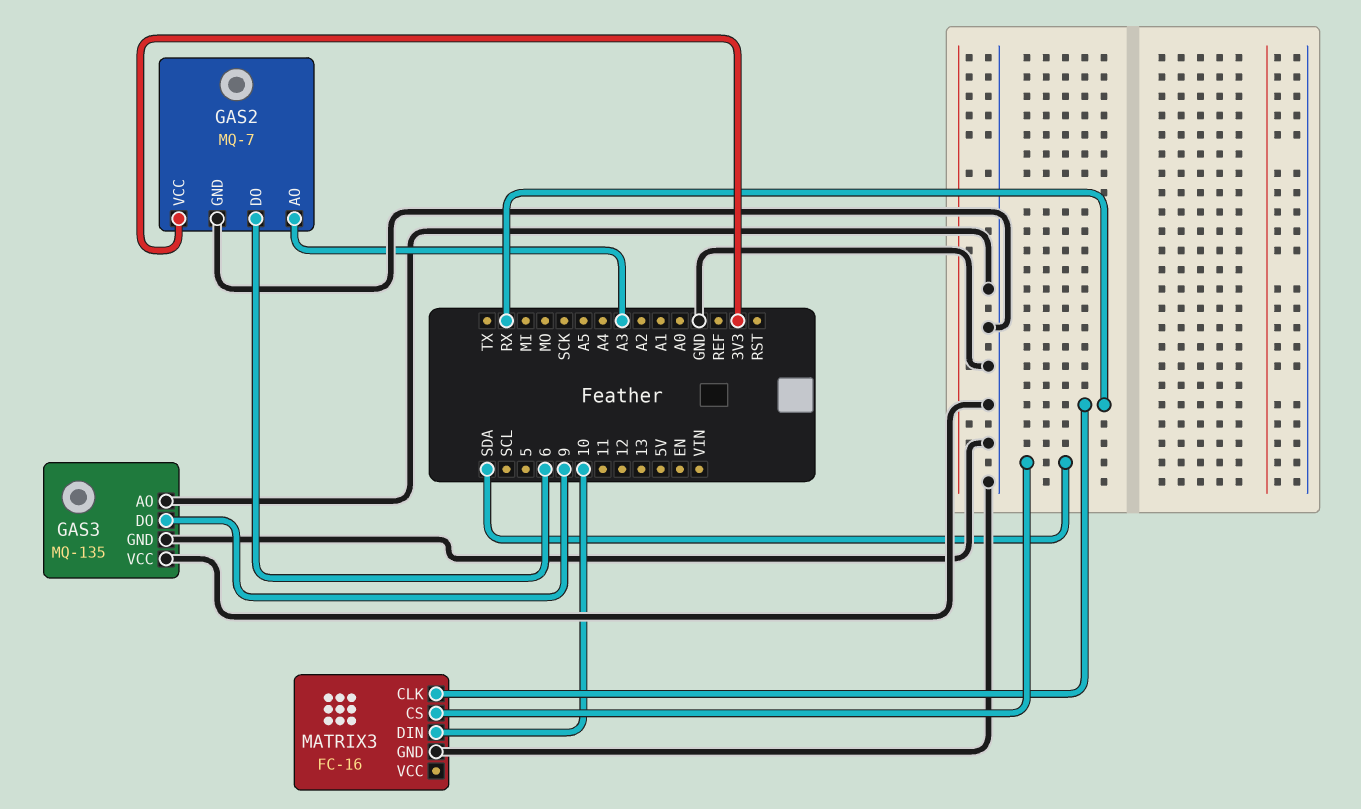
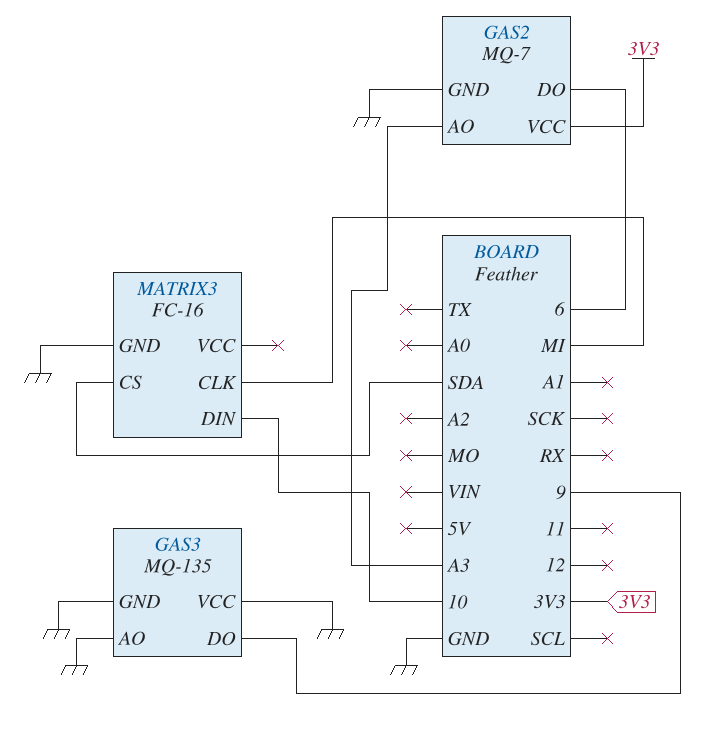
MATRIX3 pin CLK: RX -> MI

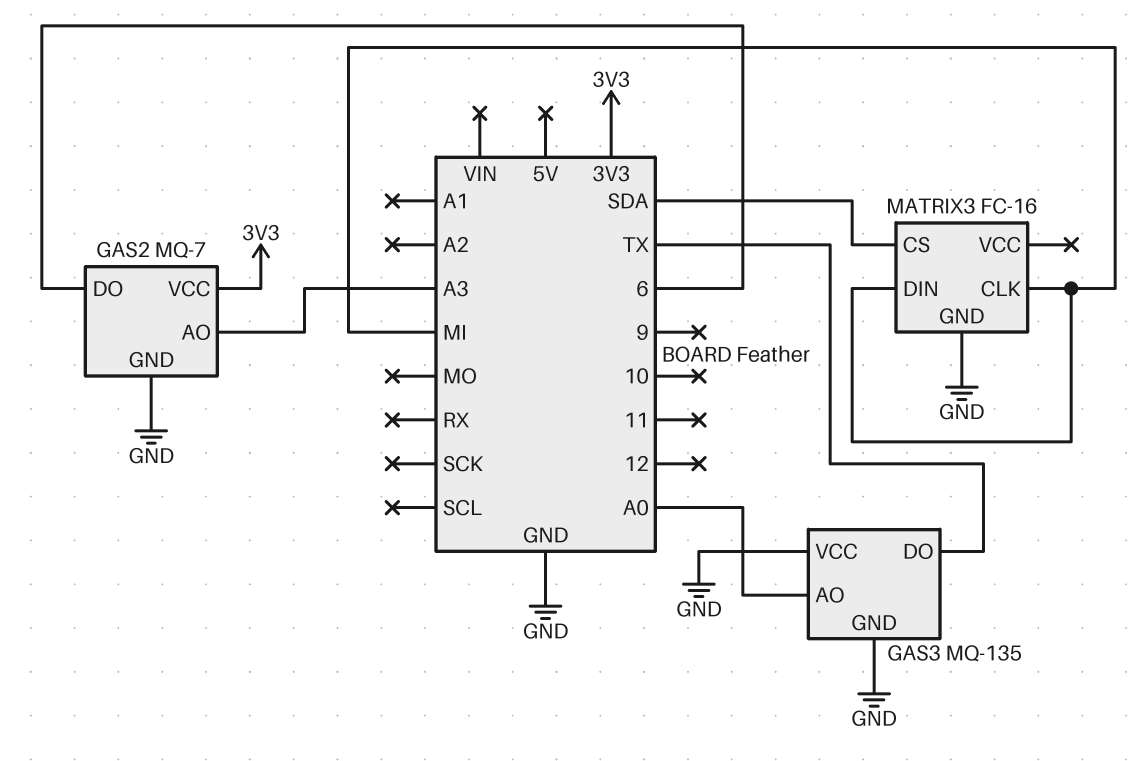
GAS3 pin AO: GND -> A0
GAS3 pin DO: 9 -> TX
MATRIX3 pin DIN: 10 -> MI

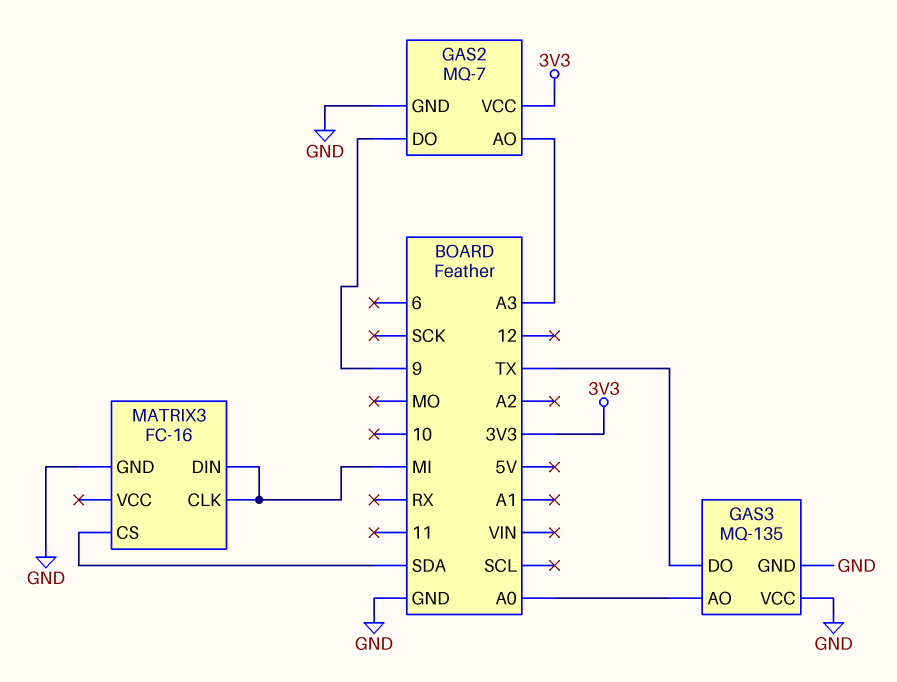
GAS2 pin DO: 6 -> 9

